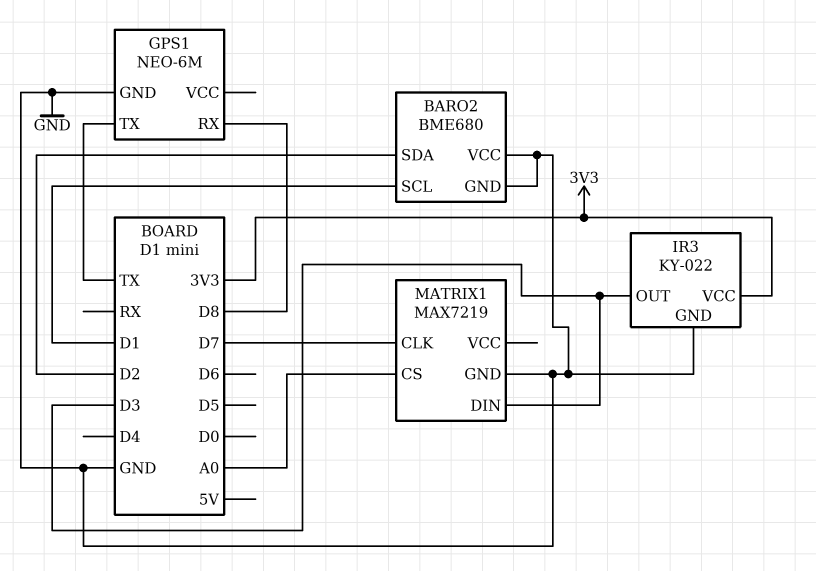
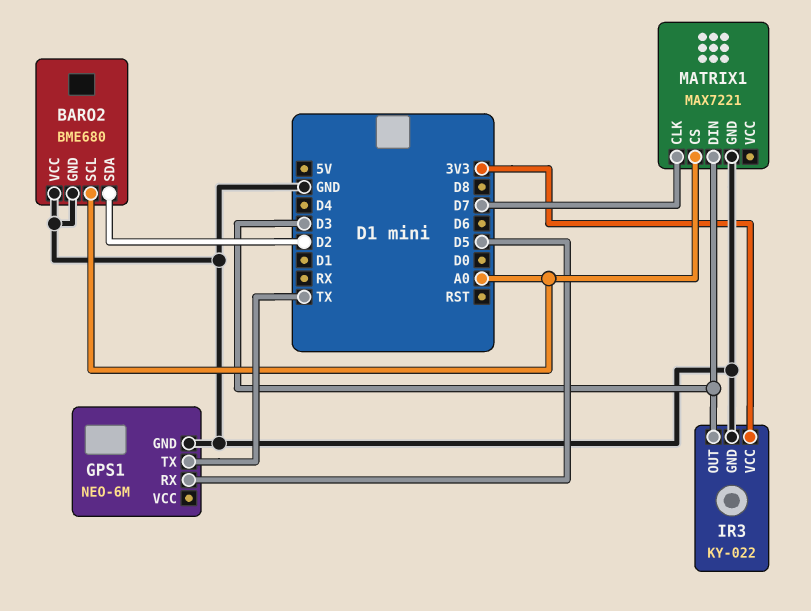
BARO2 pin SCL: D1 -> A0
GPS1 pin RX: D8 -> D5
MATRIX1: MAX7219 -> MAX7221

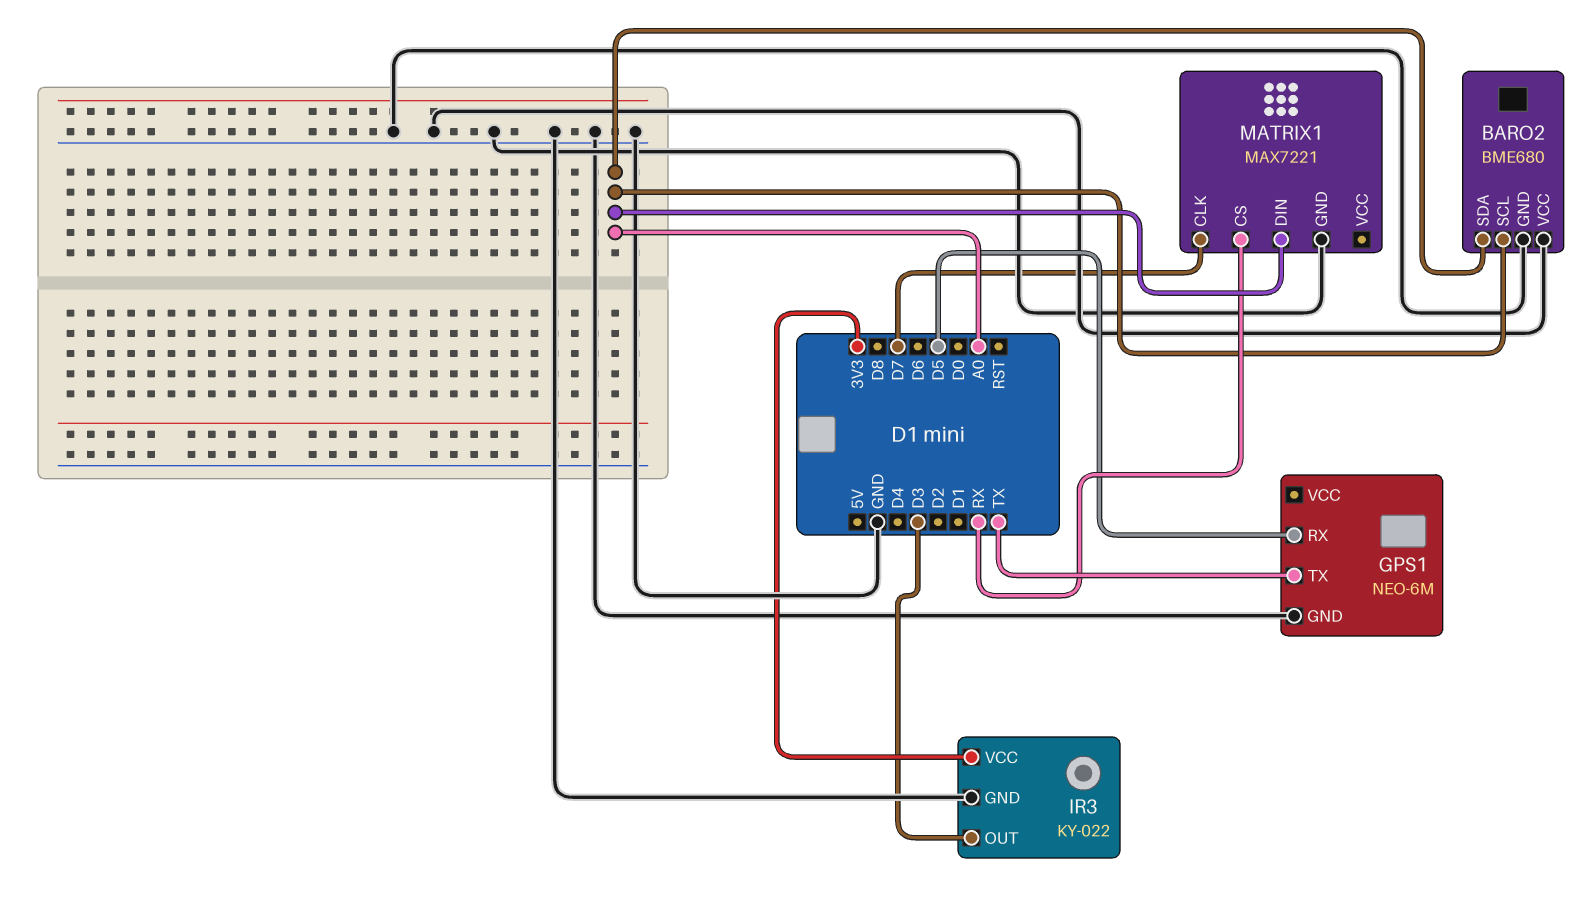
BARO2 pin SDA: D2 -> A0
MATRIX1 pin CS: A0 -> RX
MATRIX1 pin DIN: D3 -> A0

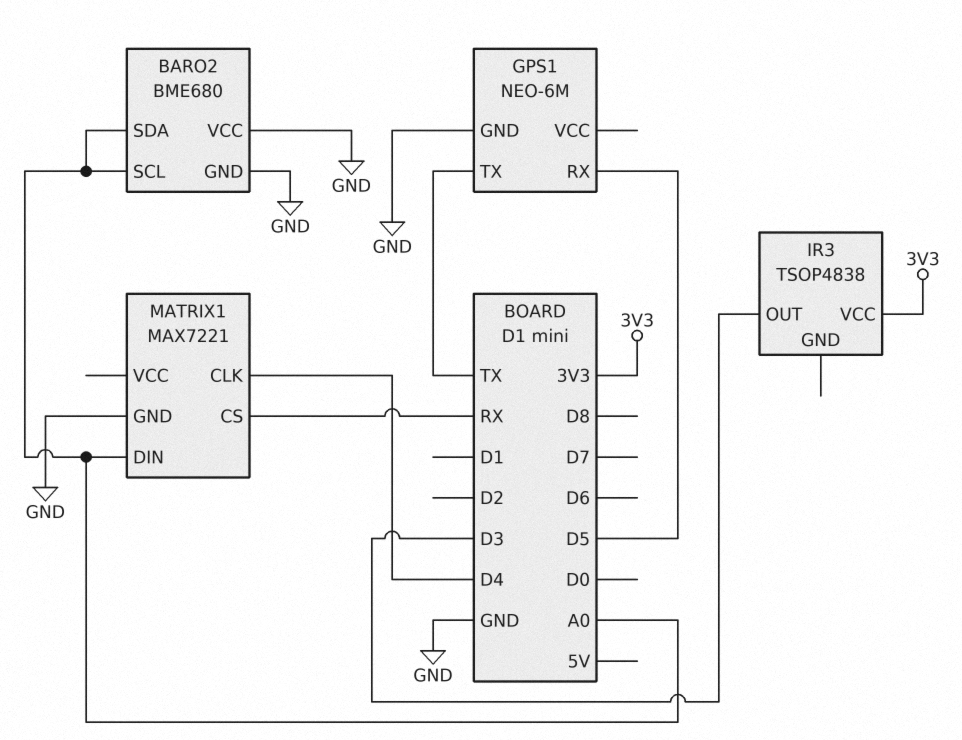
IR3: KY-022 -> TSOP4838
IR3 pin GND: GND -> none
MATRIX1 pin CLK: D7 -> D4

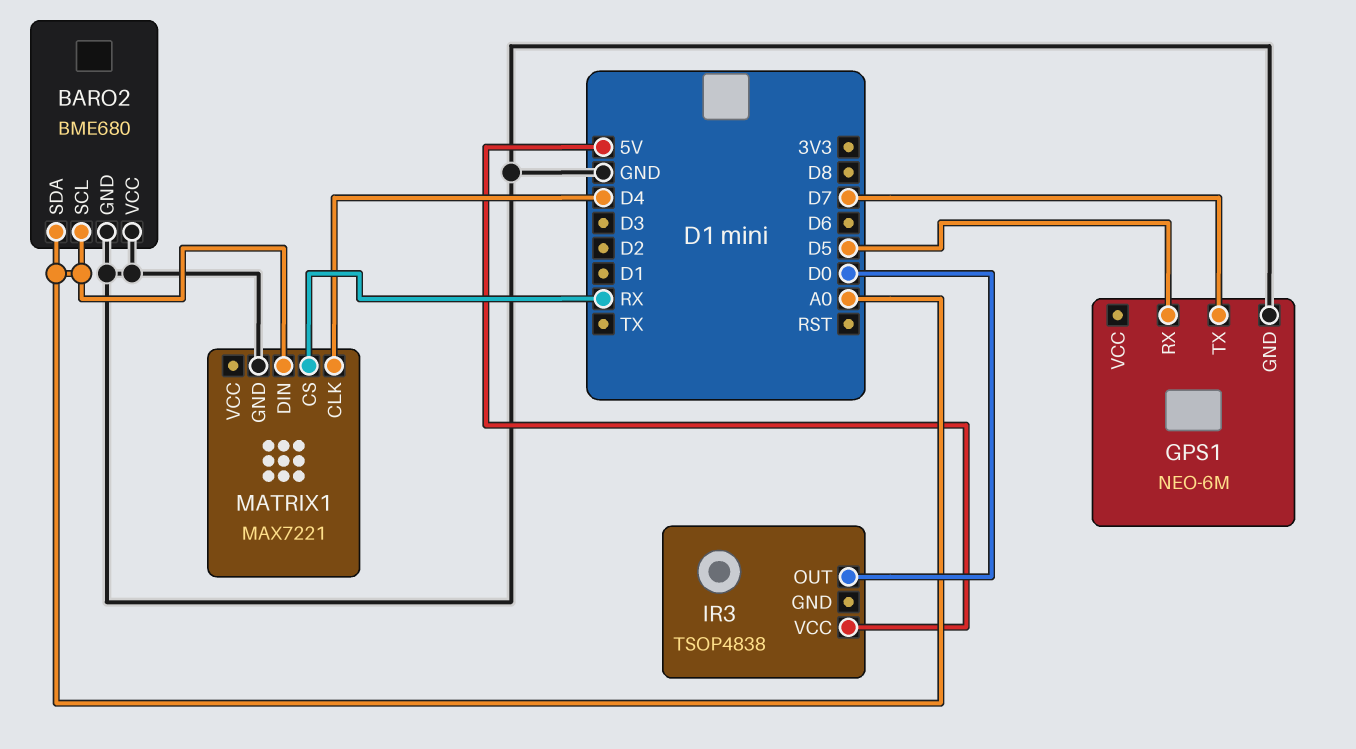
GPS1 pin TX: TX -> D7
IR3 pin OUT: D3 -> D0
IR3 pin VCC: 3V3 -> 5V

